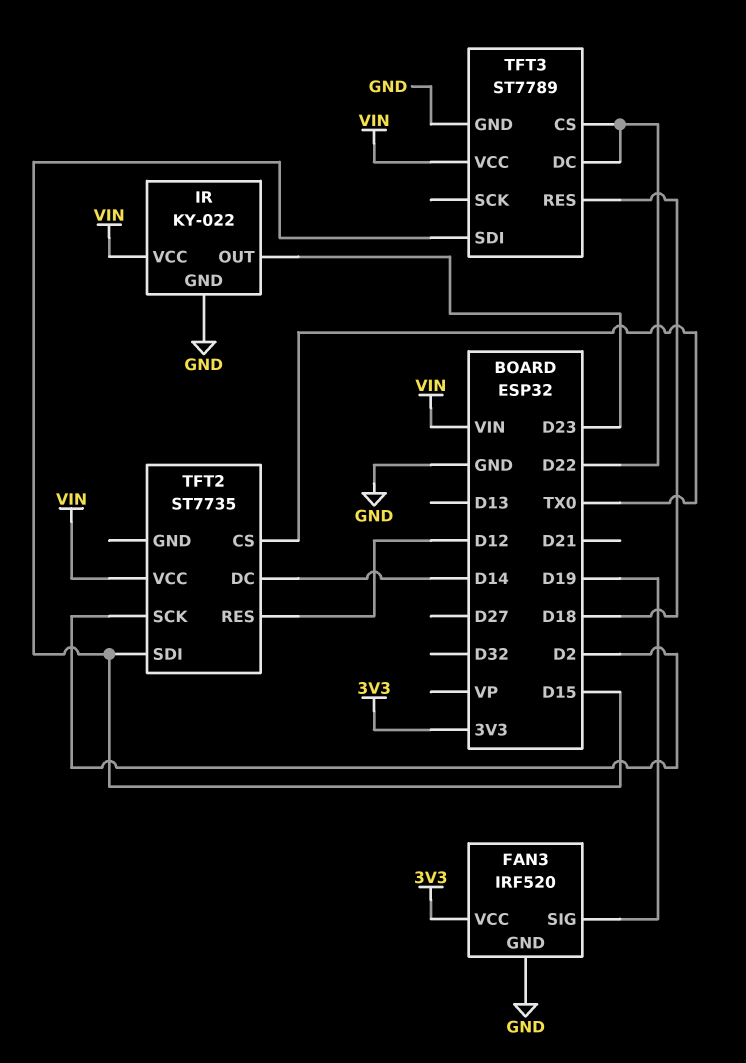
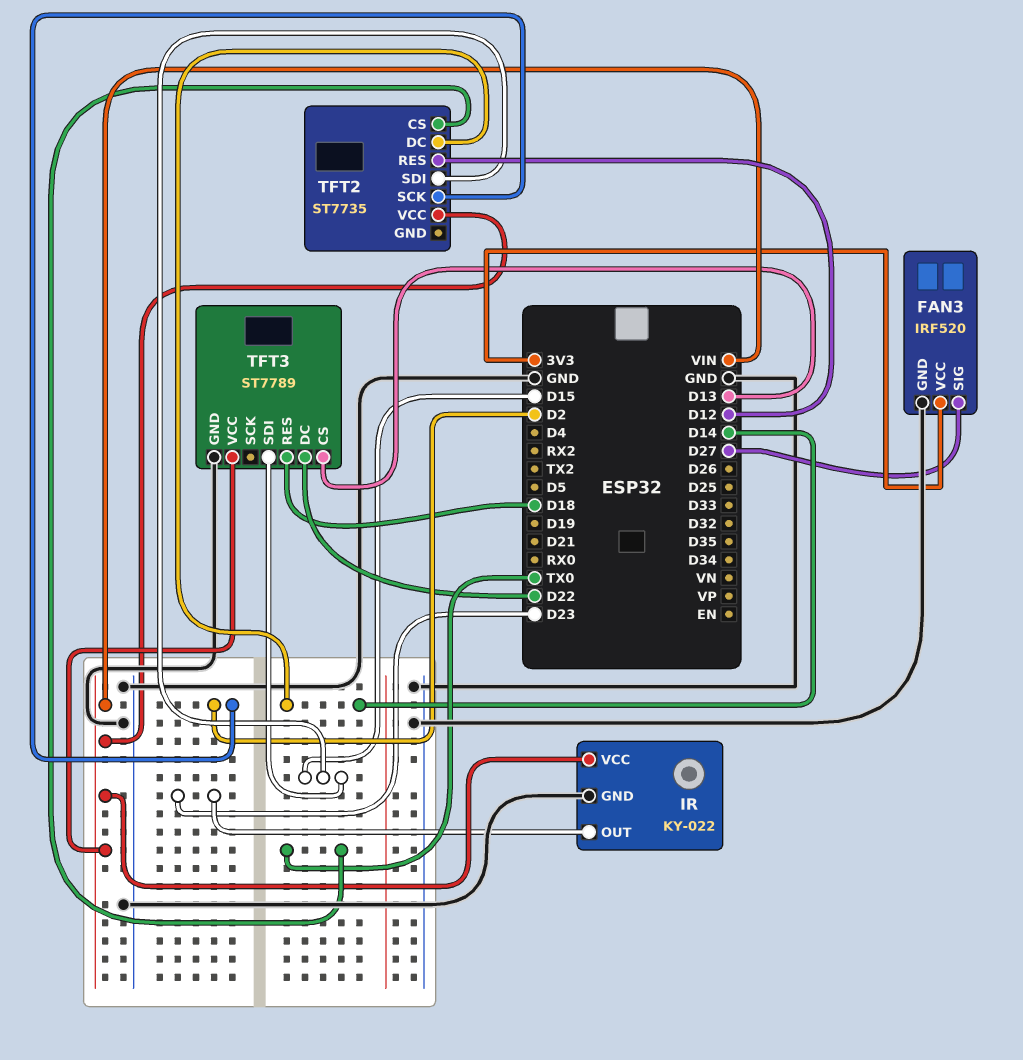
FAN3 pin SIG: D19 -> D27
TFT3 pin CS: D22 -> D13

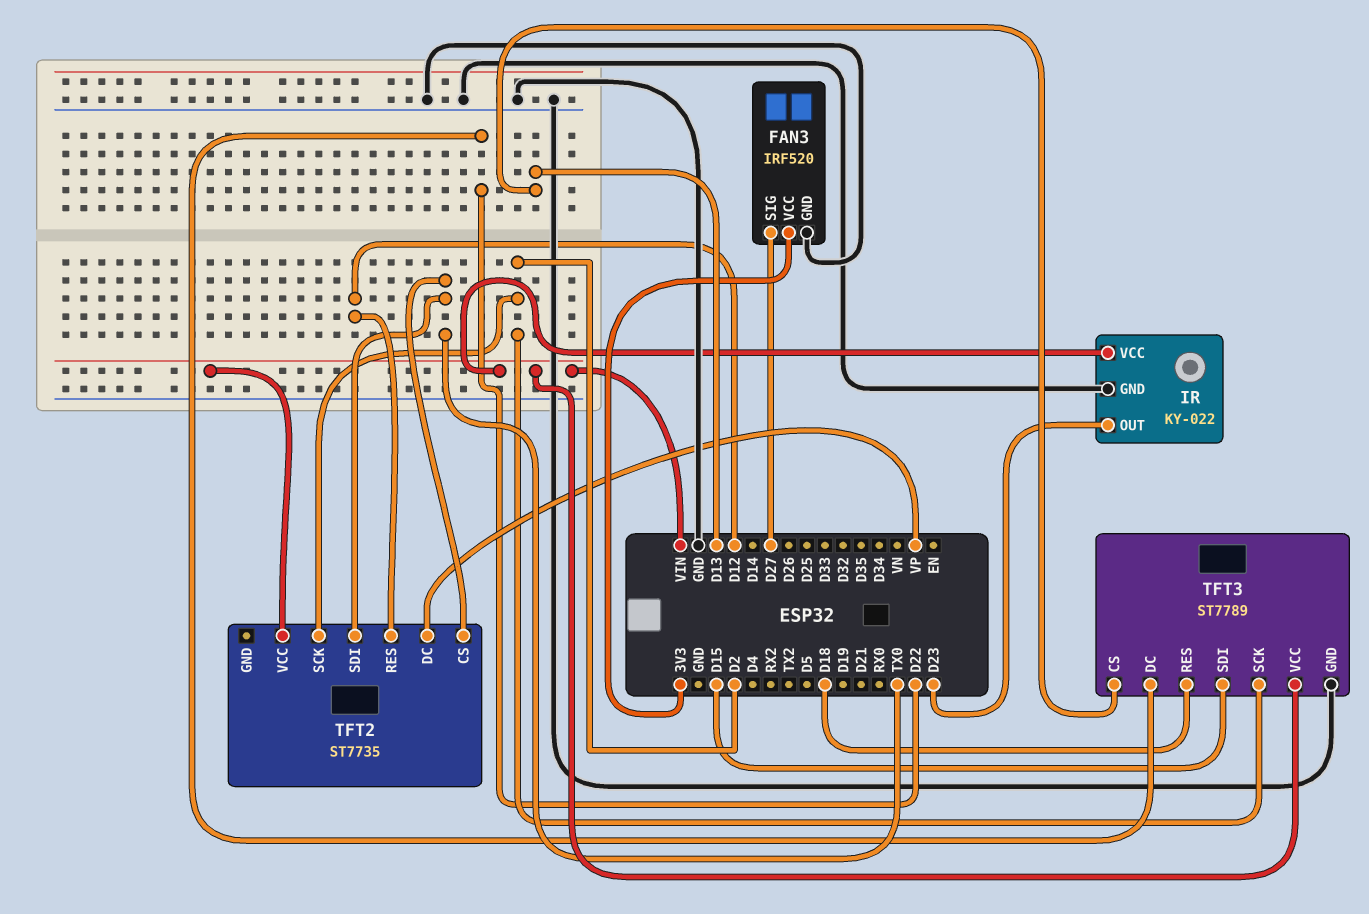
TFT2 pin DC: D14 -> VP
TFT2 pin SDI: D15 -> TX0
TFT3 pin SCK: none -> D2

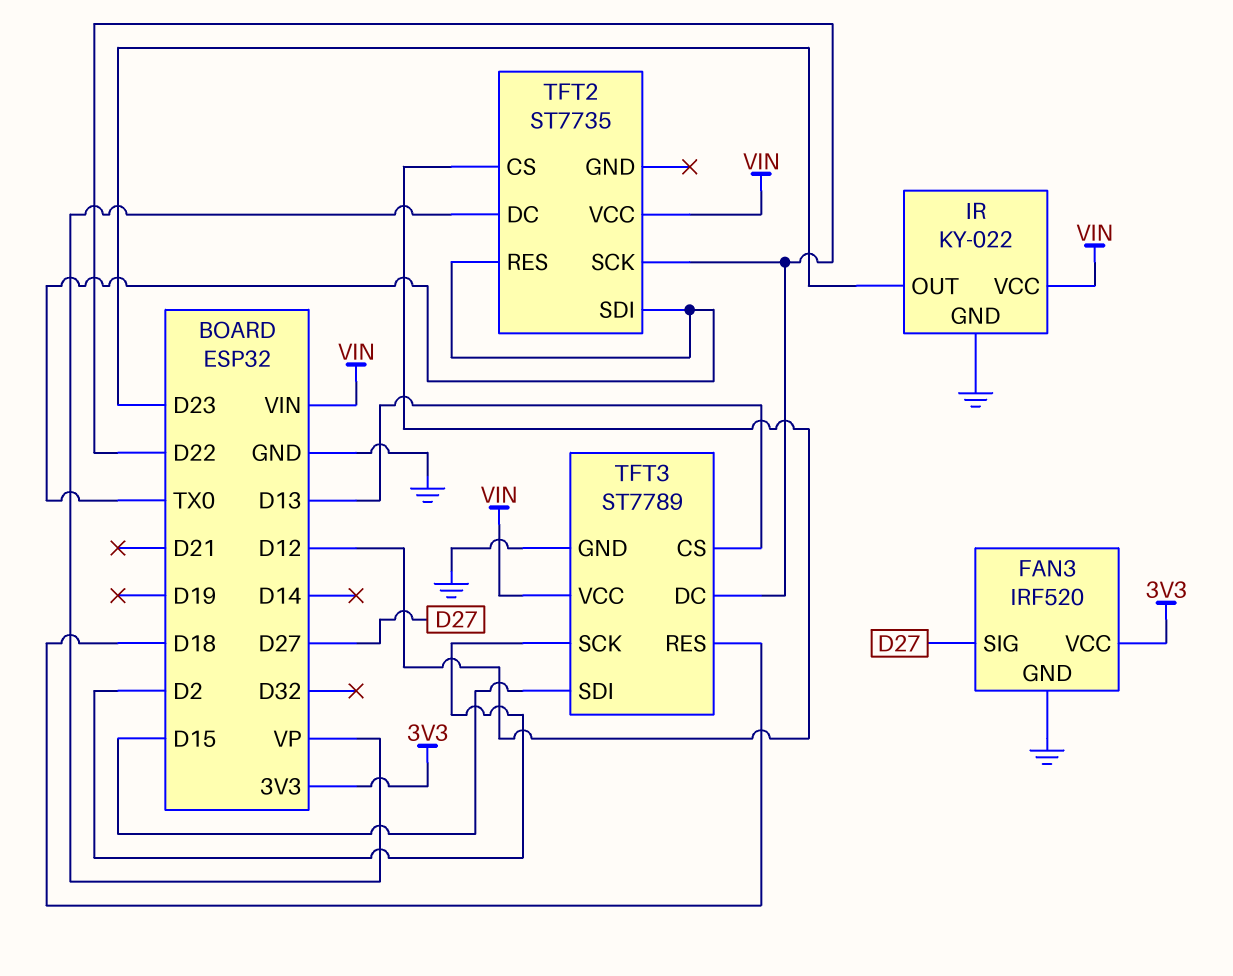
TFT2 pin CS: TX0 -> D12
TFT2 pin RES: D12 -> TX0
TFT2 pin SCK: D2 -> D22

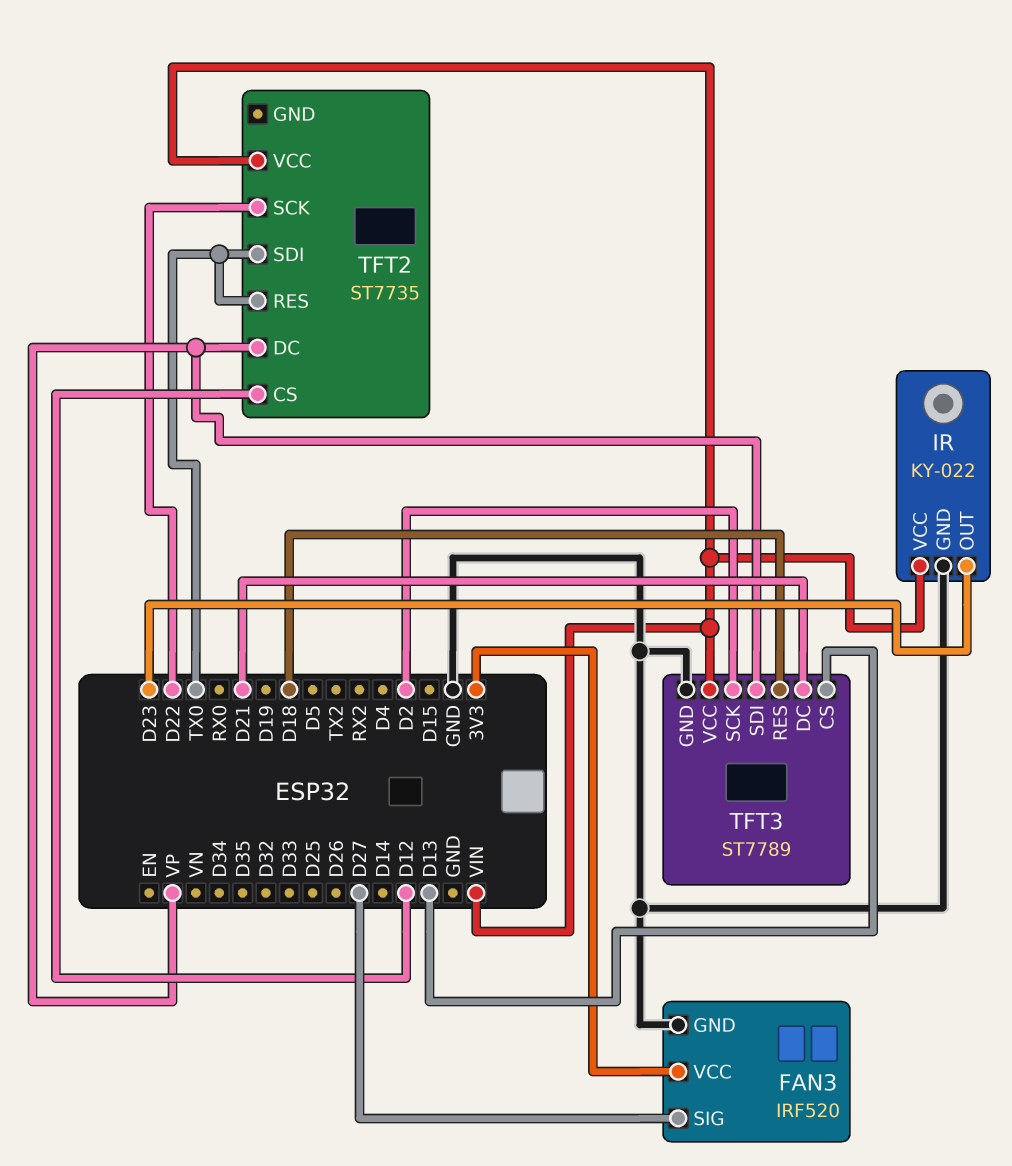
TFT3 pin DC: D22 -> D21
TFT3 pin SDI: D15 -> VP

